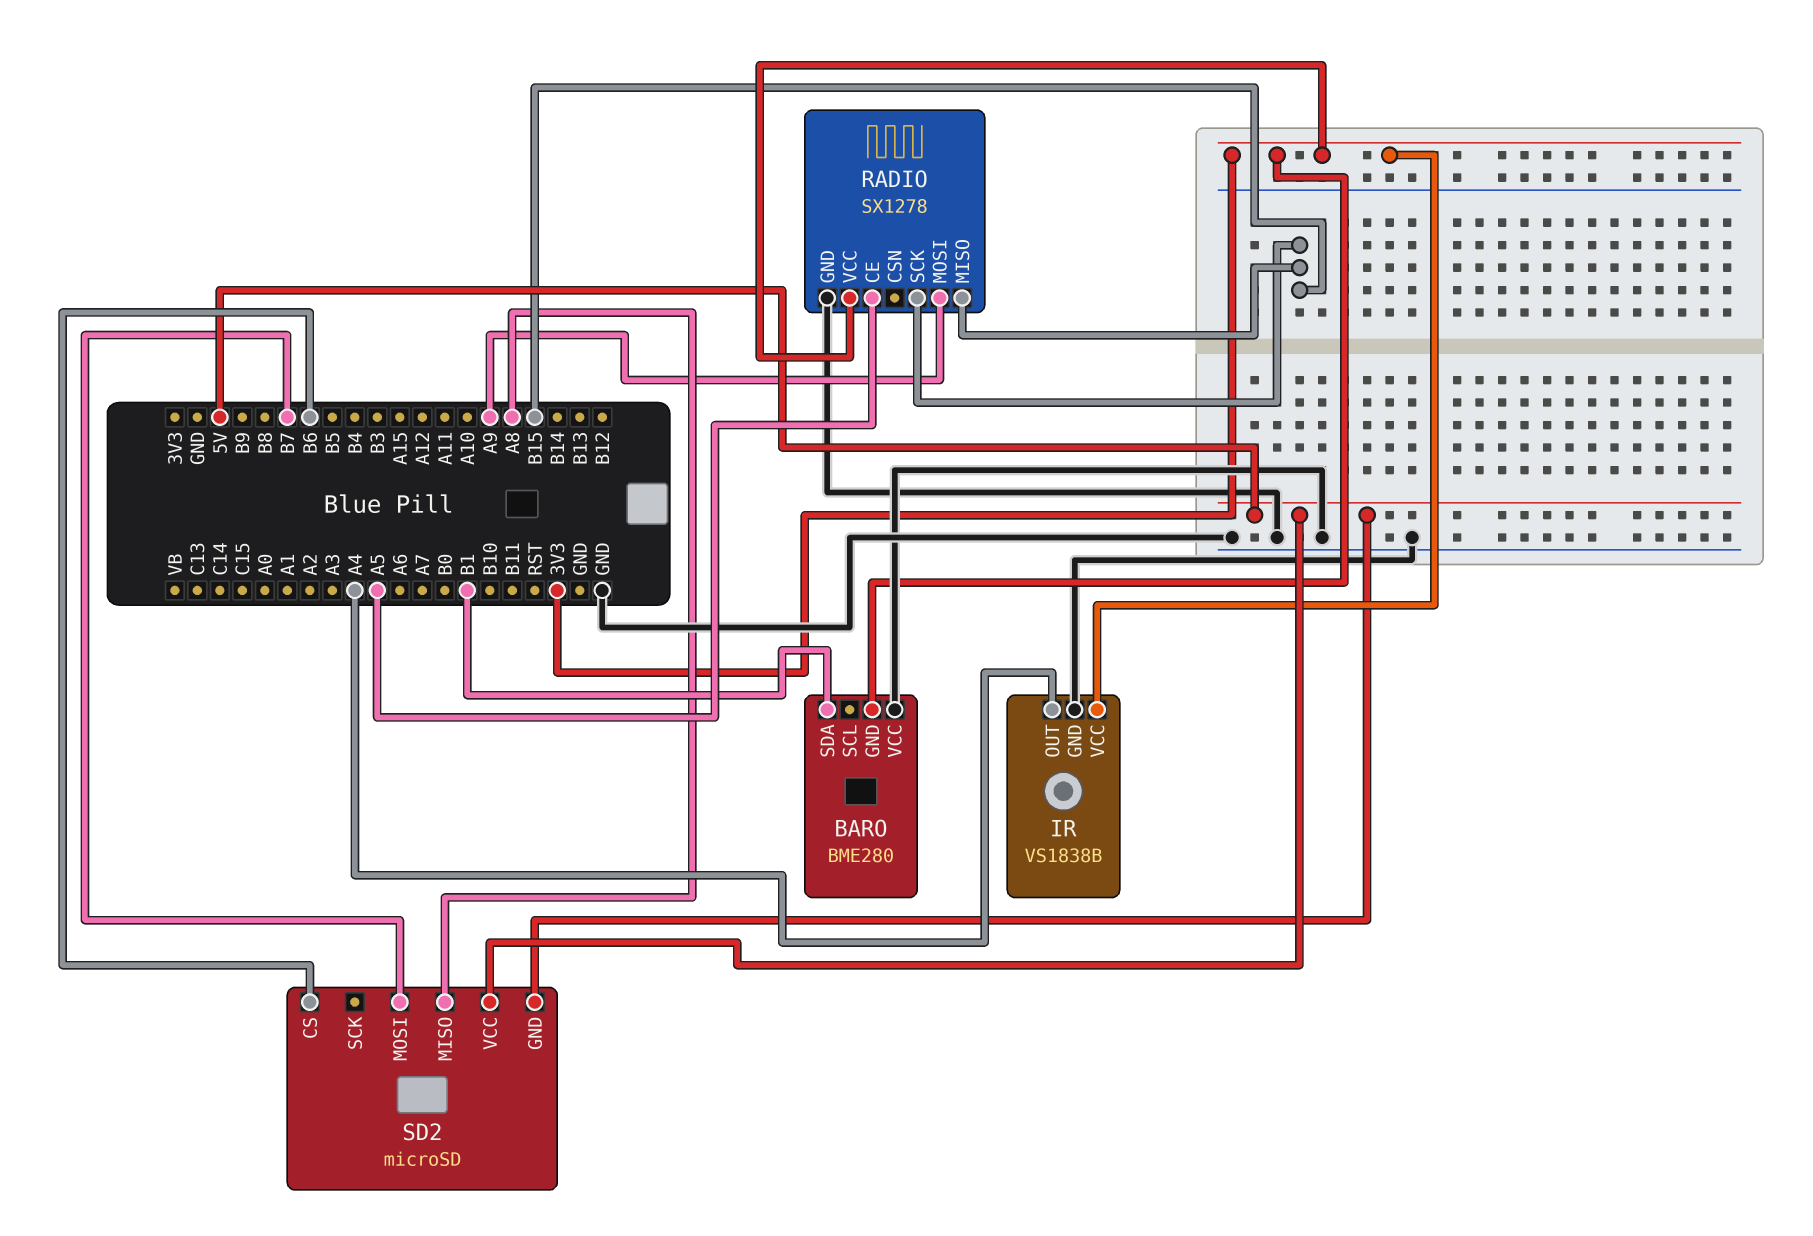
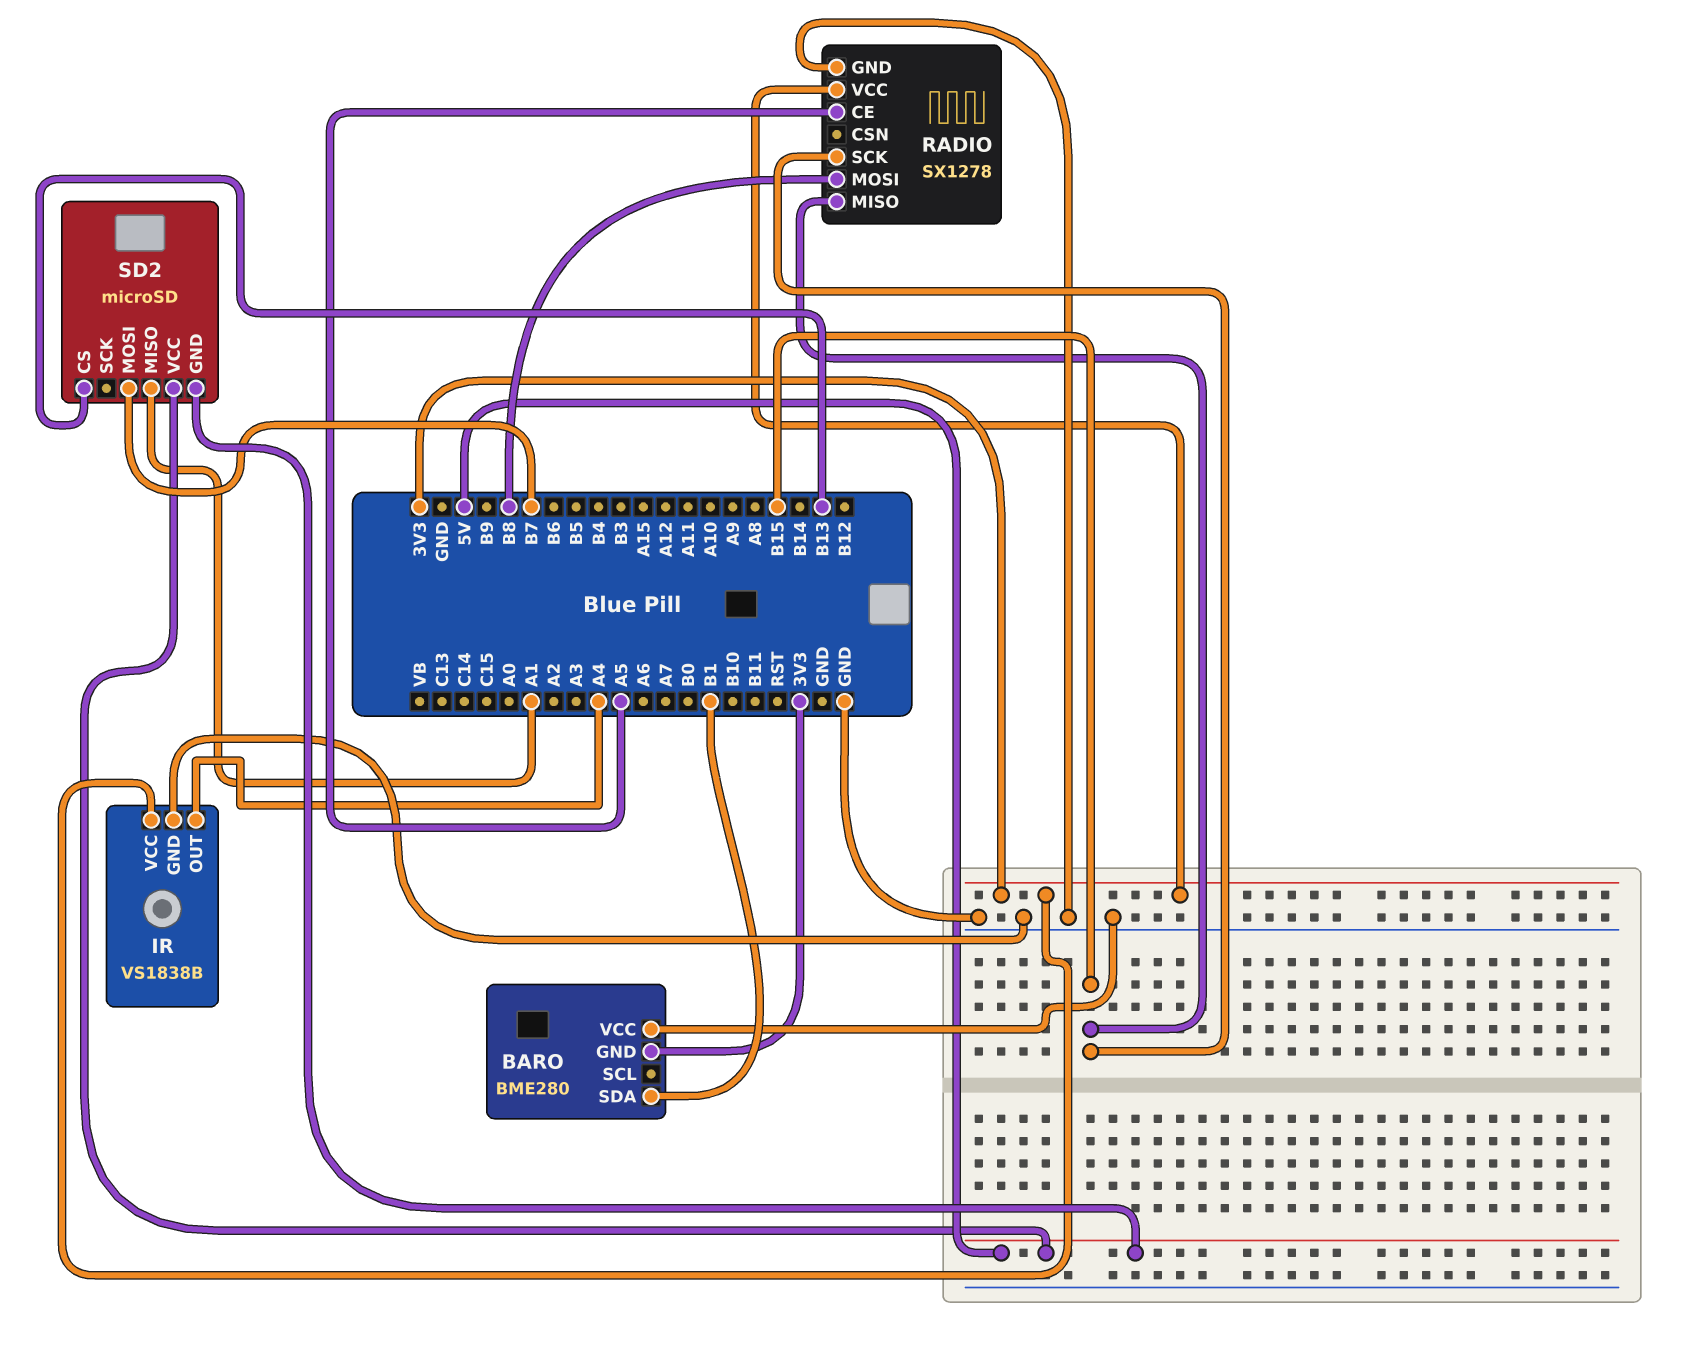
RADIO pin MOSI: A9 -> B8
SD2 pin CS: B6 -> B13
SD2 pin MISO: A8 -> A1

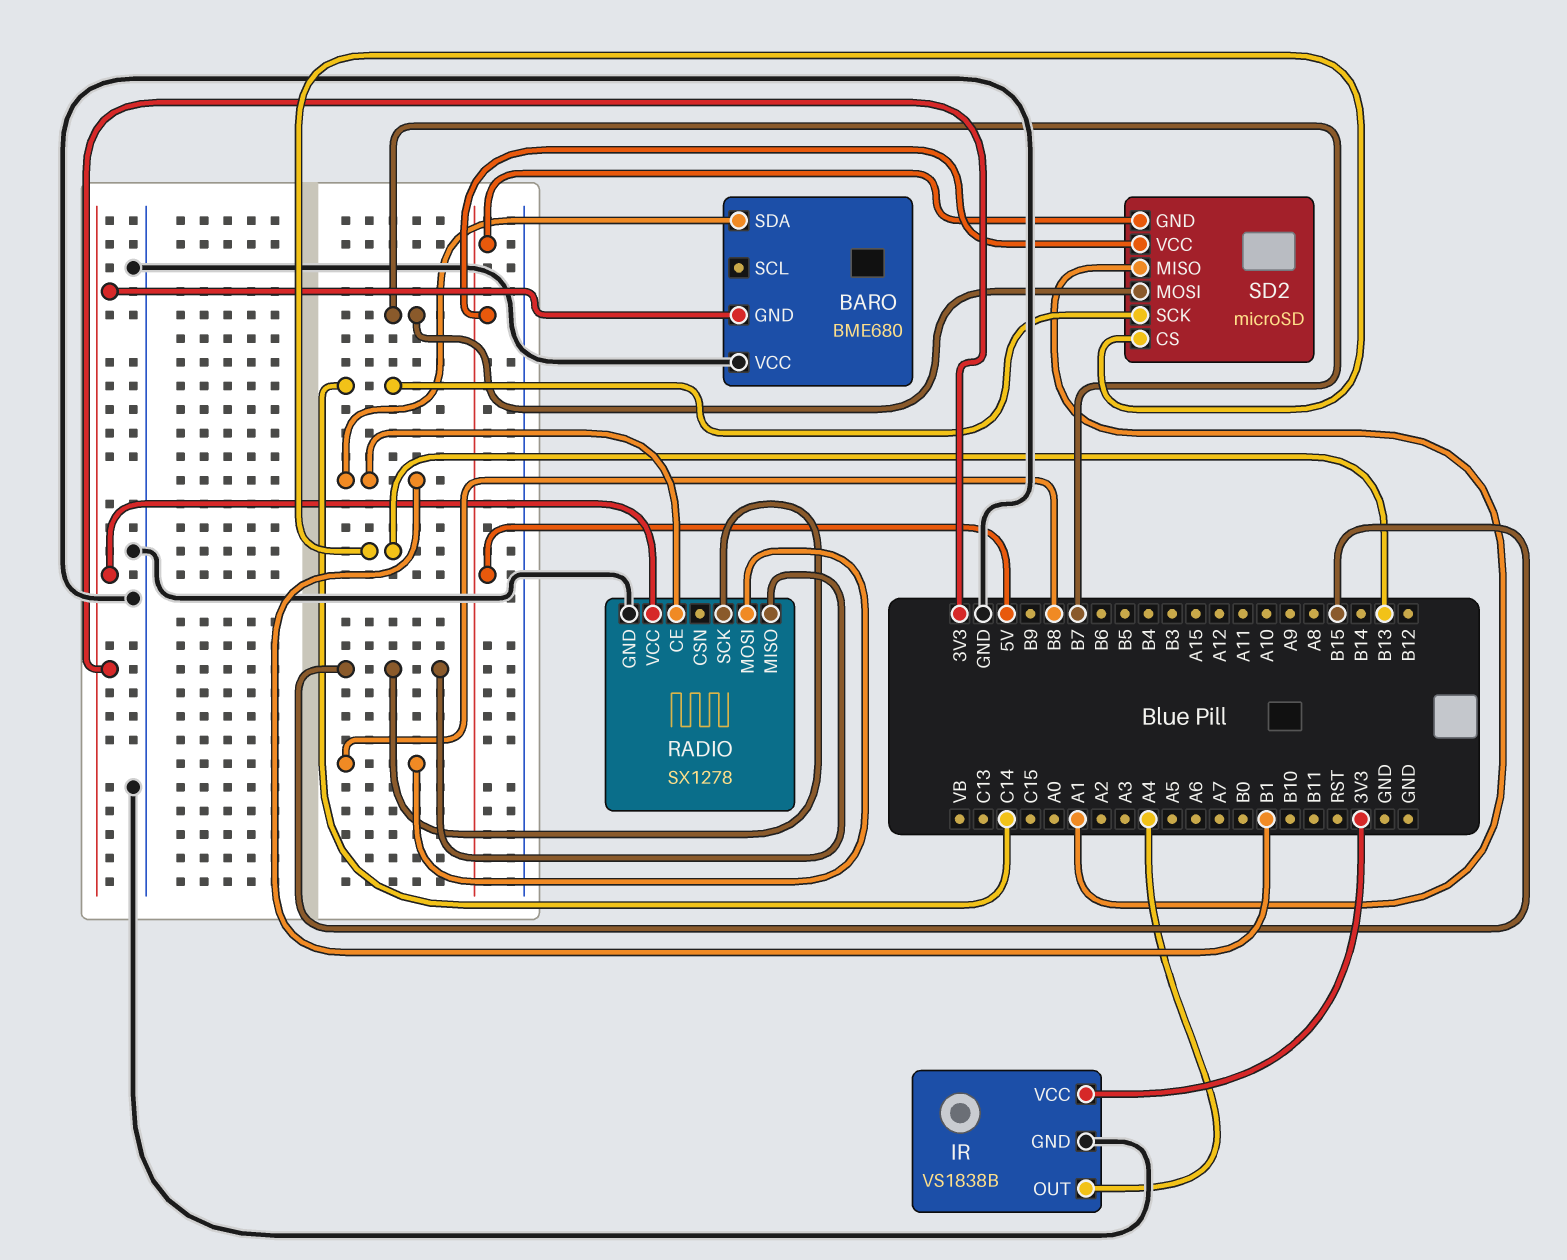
BARO: BME280 -> BME680
RADIO pin CE: A5 -> B1
SD2 pin SCK: none -> C14

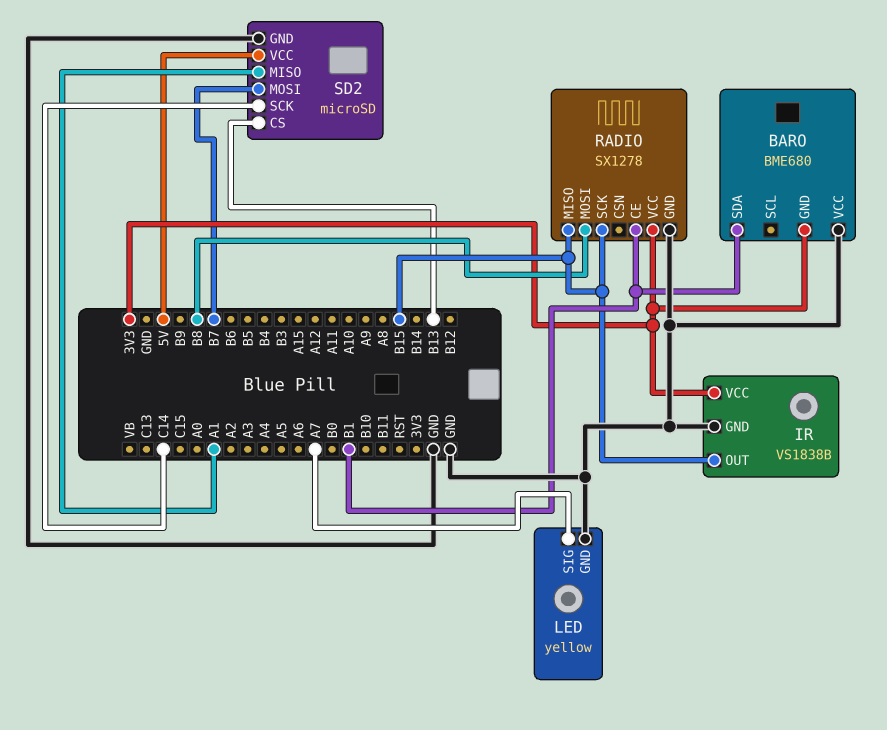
IR pin OUT: A4 -> B15
LED: none -> yellow
LED pin GND: none -> GND
LED pin SIG: none -> A7
SD2 pin GND: 5V -> GND

